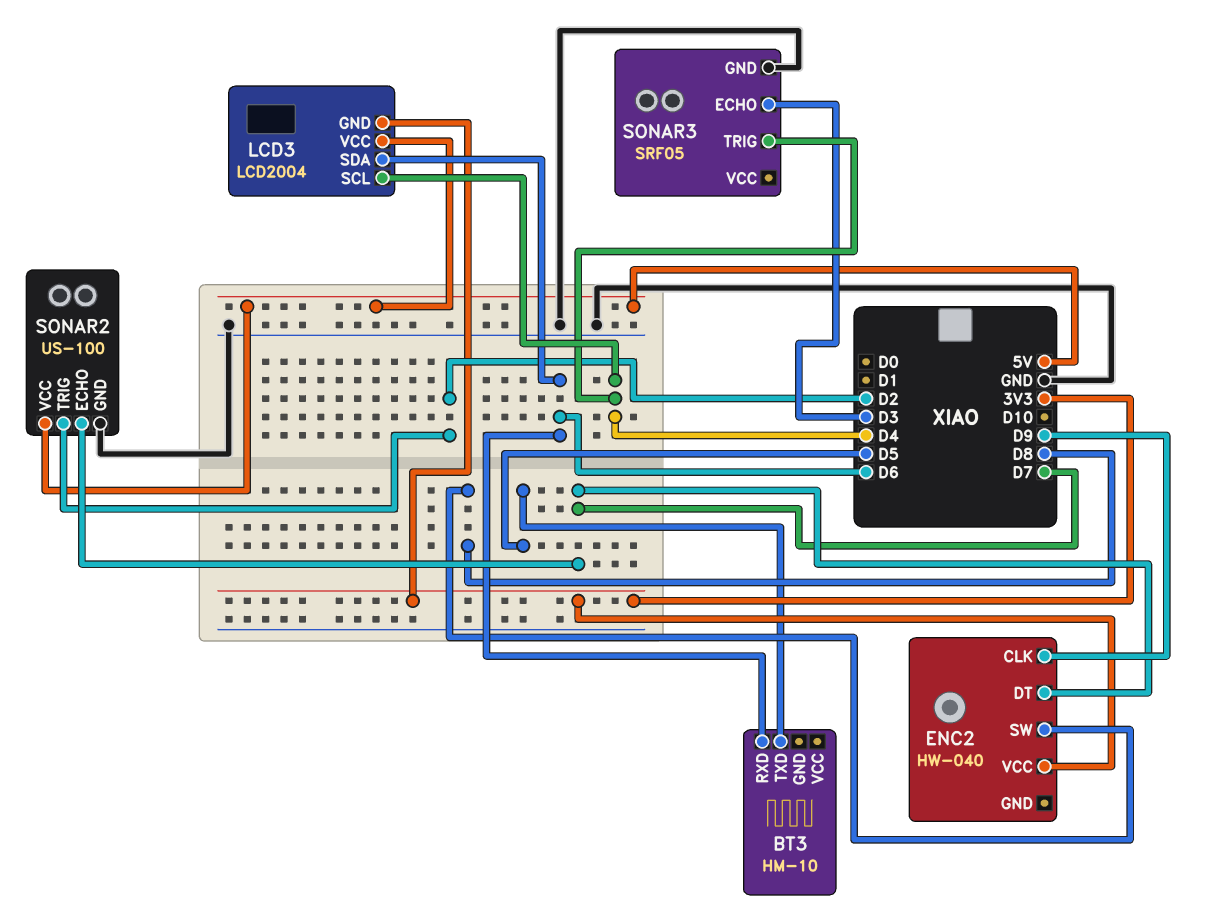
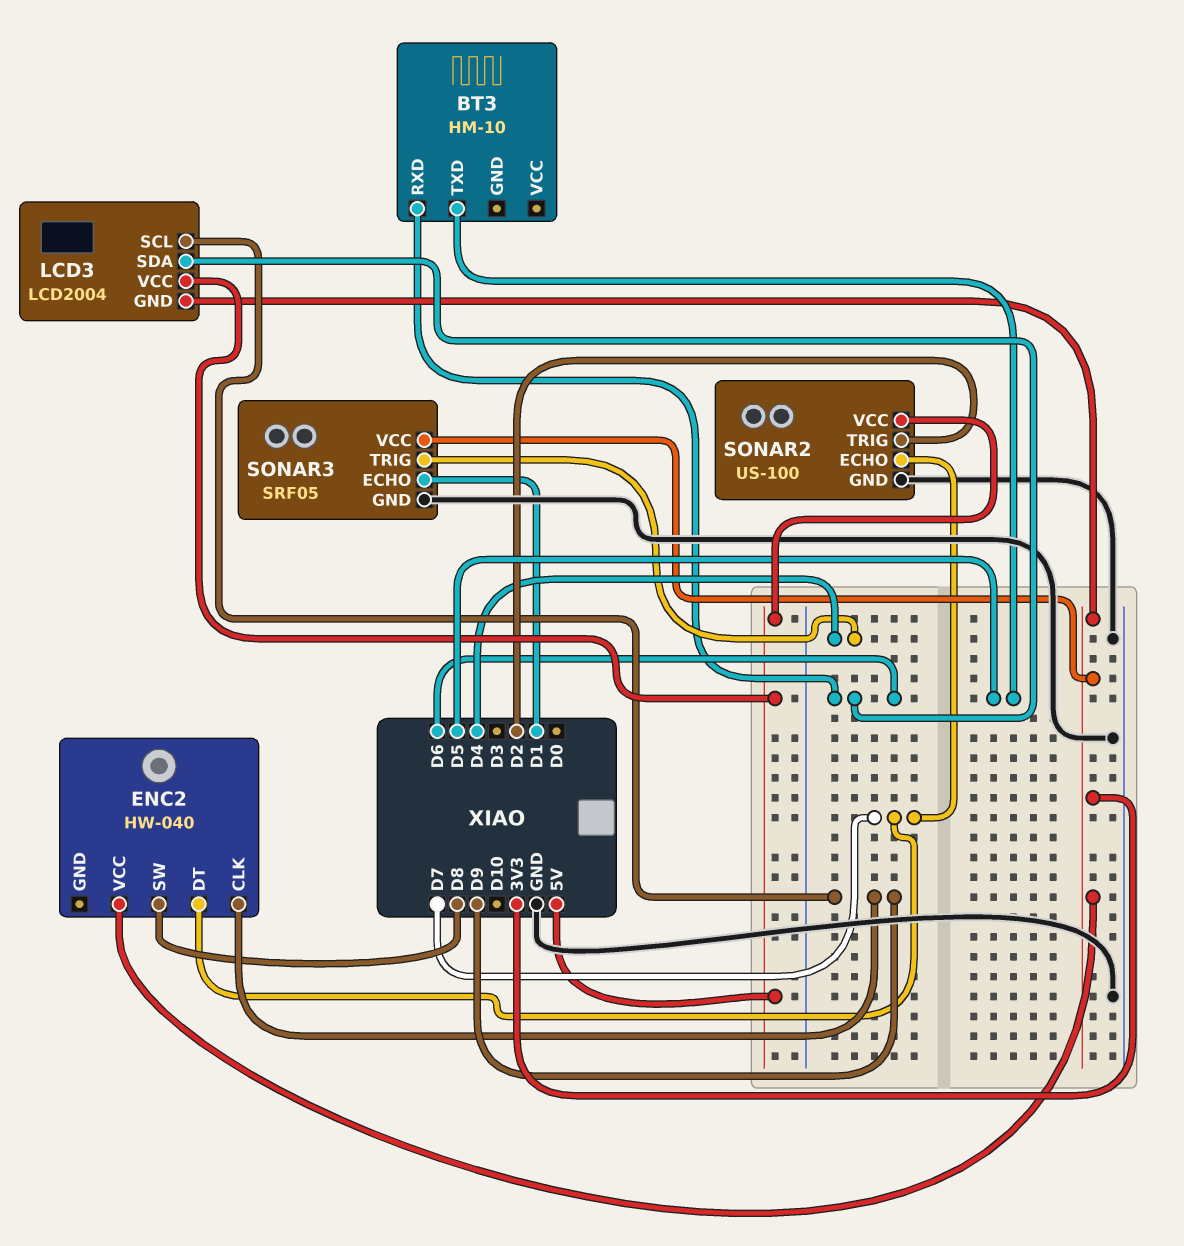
LCD3 pin SCL: D4 -> D9
SONAR3 pin ECHO: D3 -> D1
SONAR3 pin VCC: none -> 3V3

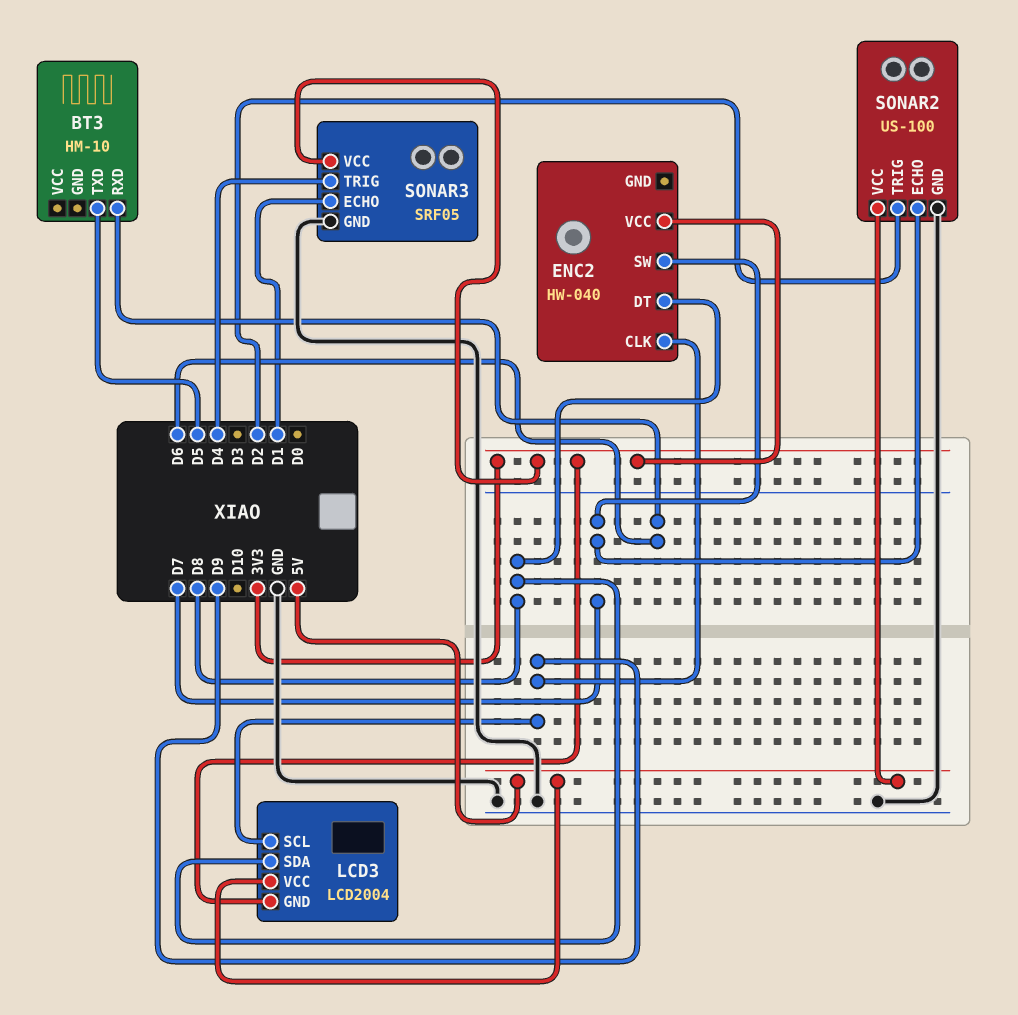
ENC2 pin DT: D7 -> D8
ENC2 pin SW: D8 -> D7
LCD3 pin SDA: D6 -> D8

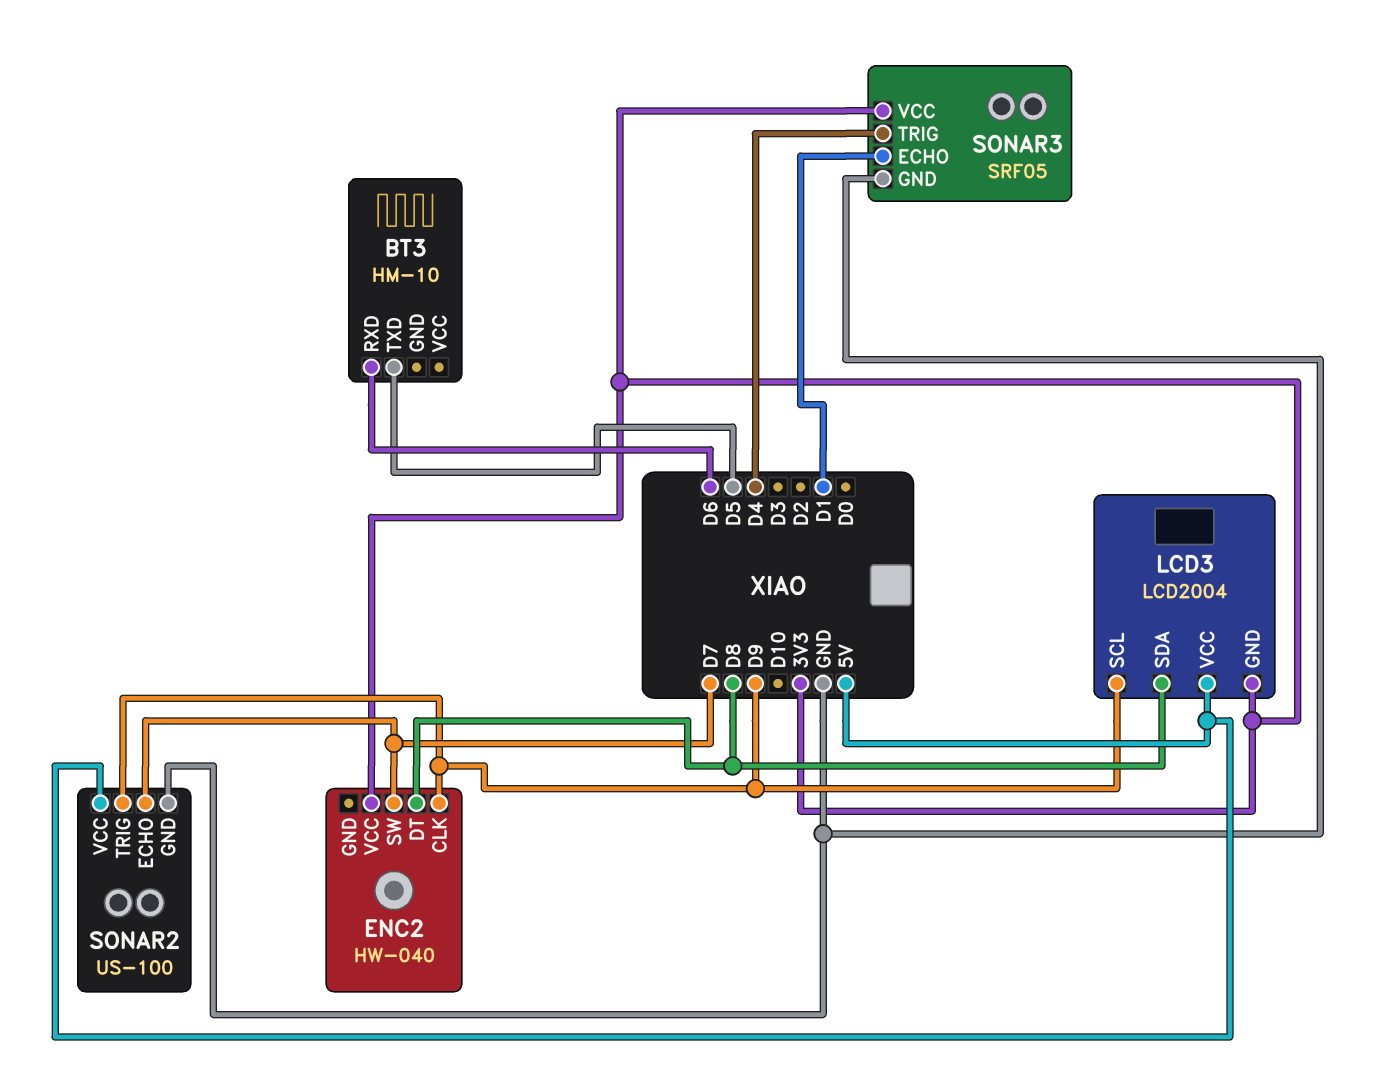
SONAR2 pin TRIG: D2 -> D9

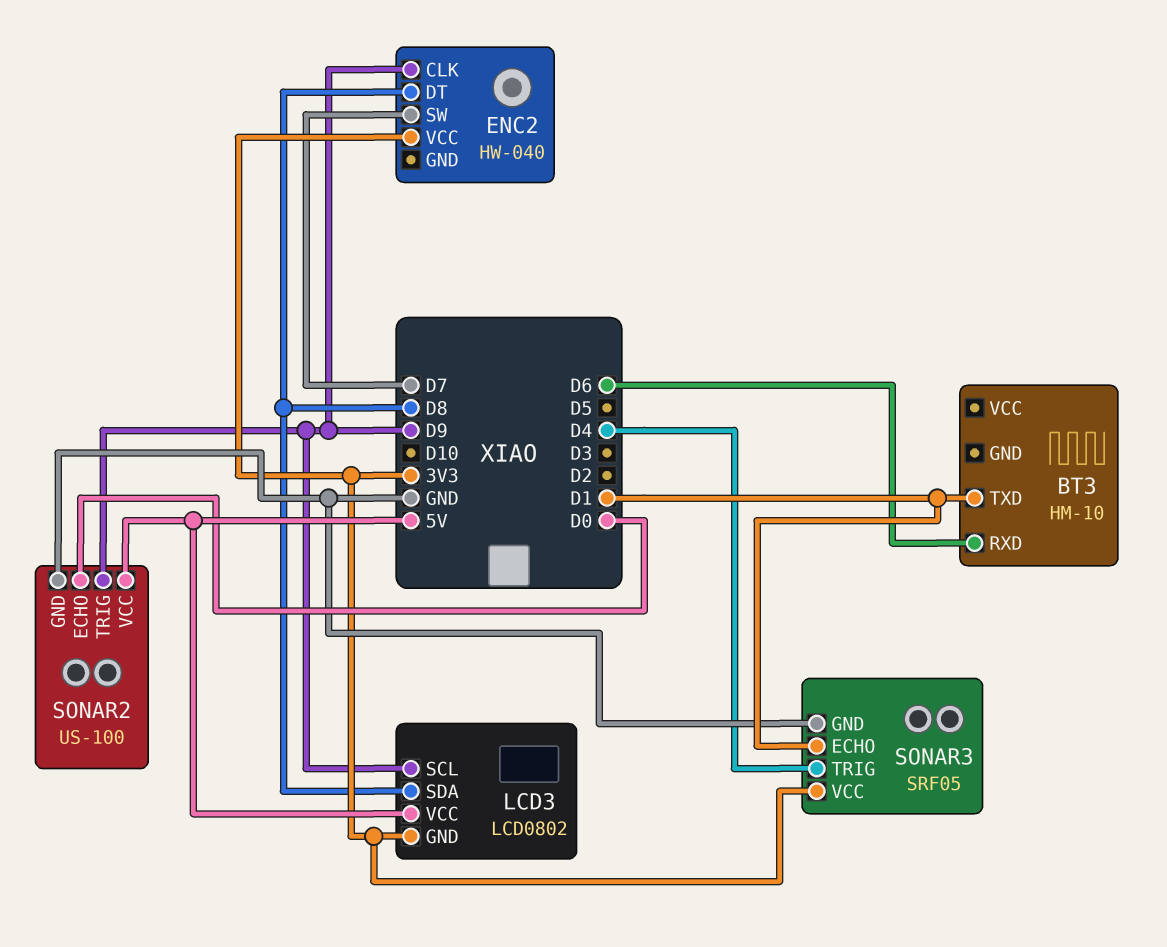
BT3 pin TXD: D5 -> D1
LCD3: LCD2004 -> LCD0802
SONAR2 pin ECHO: D7 -> D0

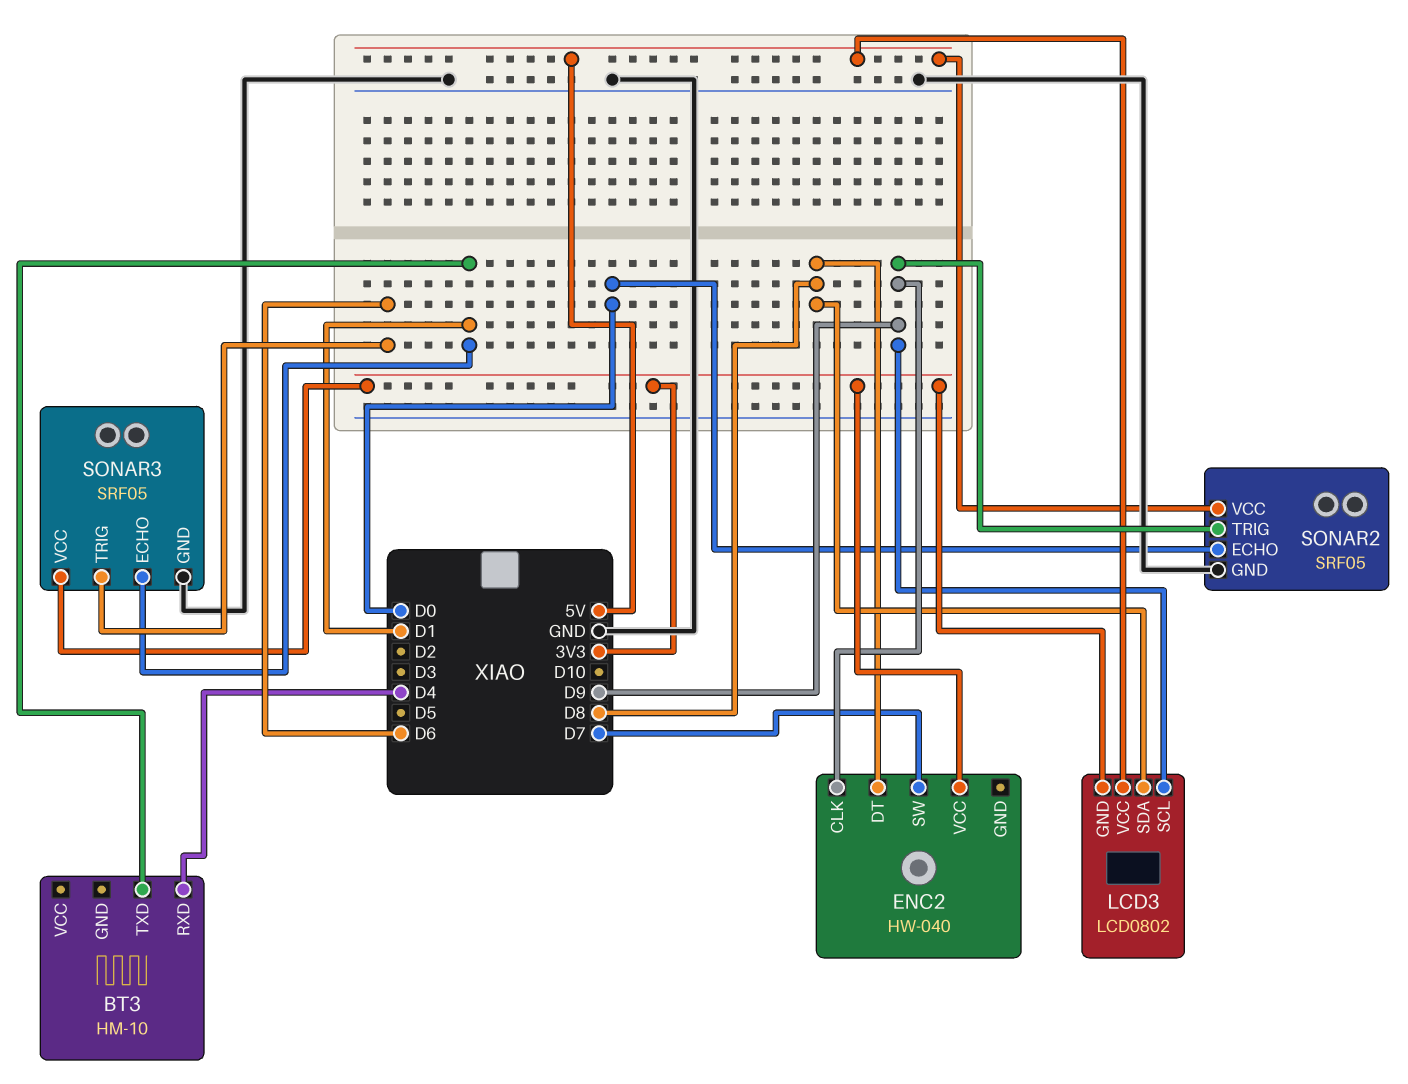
BT3 pin RXD: D6 -> D4
SONAR2: US-100 -> SRF05
SONAR3 pin TRIG: D4 -> D6

